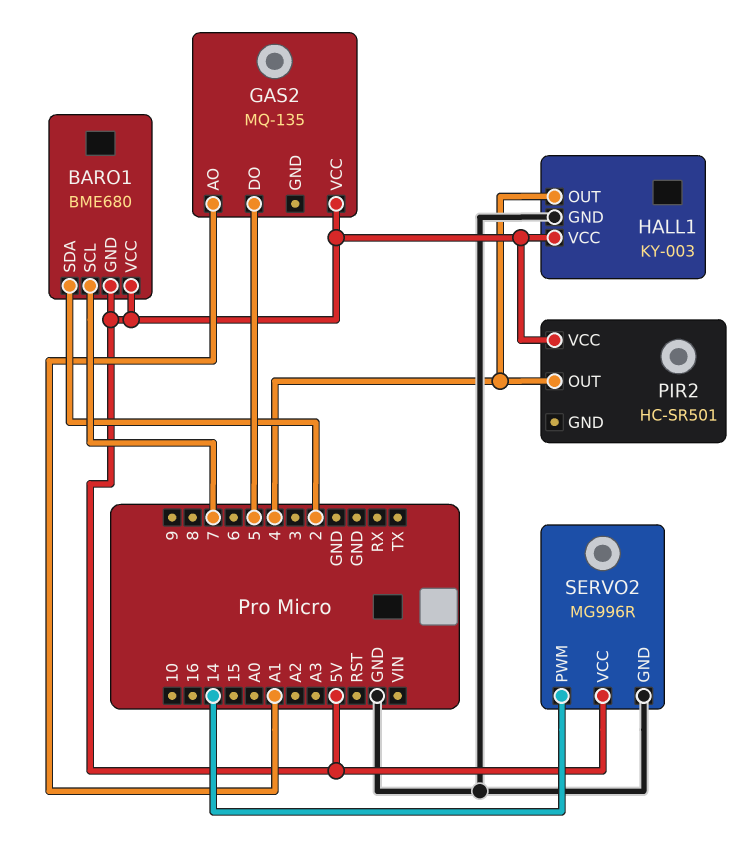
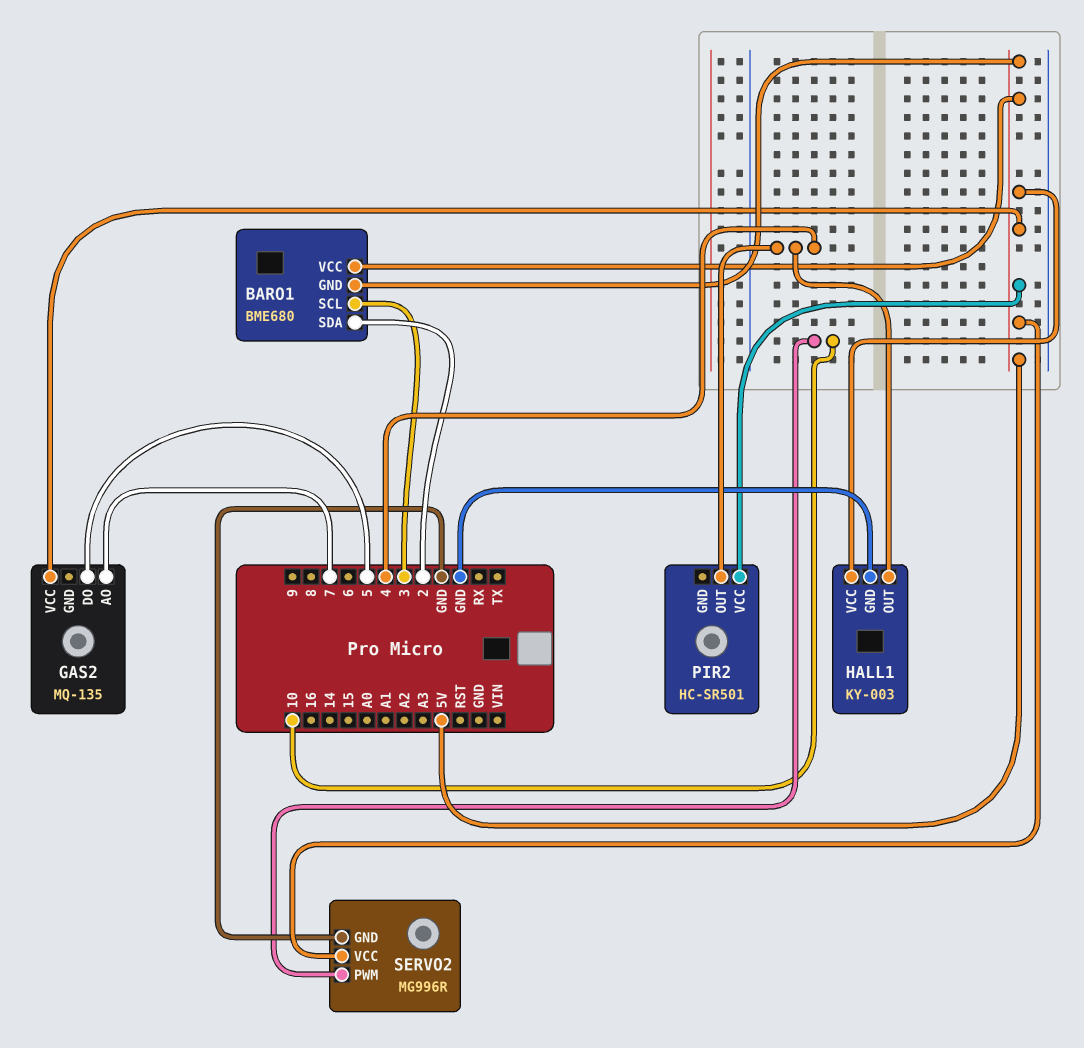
BARO1 pin SCL: 7 -> 3
GAS2 pin AO: A1 -> 7
SERVO2 pin PWM: 14 -> 10

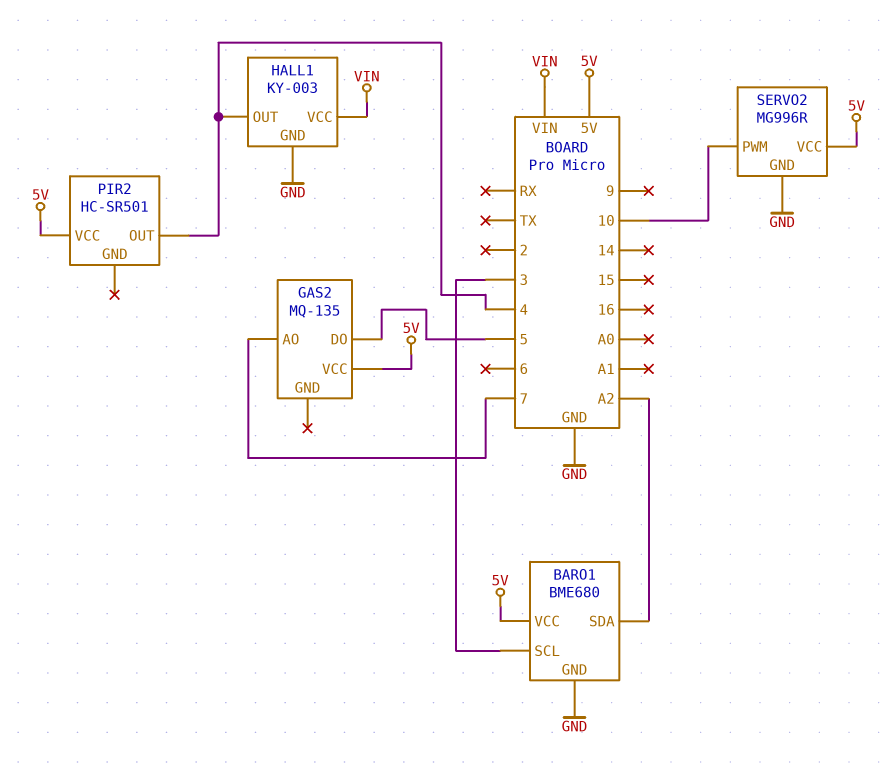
BARO1 pin GND: 5V -> GND
BARO1 pin SDA: 2 -> A2
HALL1 pin VCC: 5V -> VIN

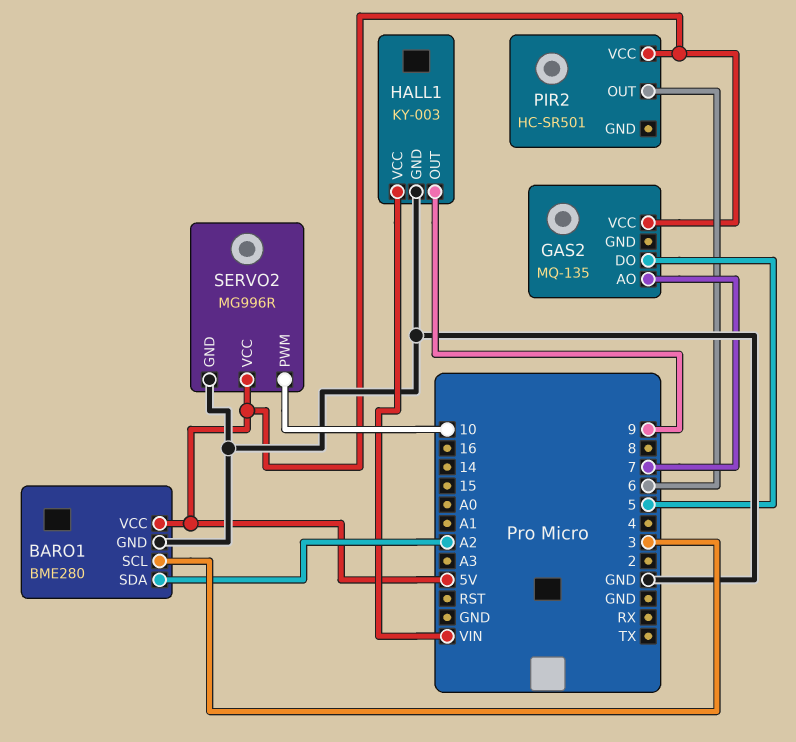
BARO1: BME680 -> BME280
HALL1 pin OUT: 4 -> 9
PIR2 pin OUT: 4 -> 6

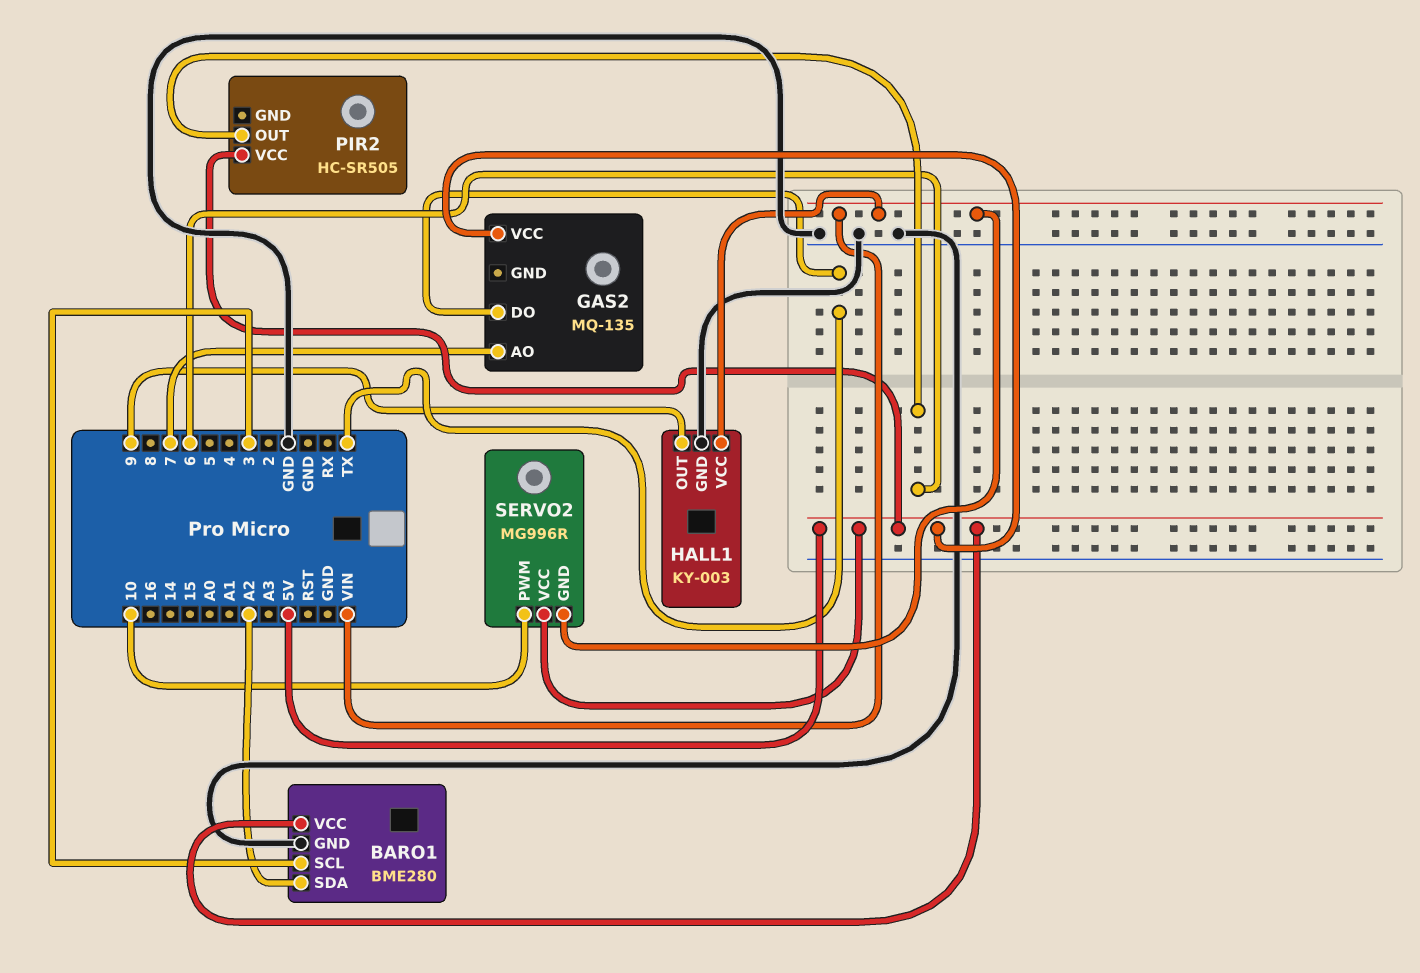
GAS2 pin DO: 5 -> TX
PIR2: HC-SR501 -> HC-SR505
SERVO2 pin GND: GND -> VIN

